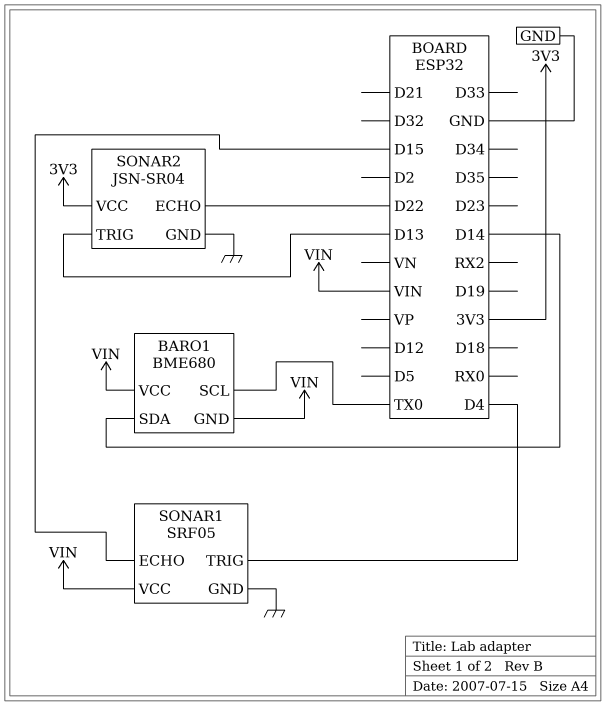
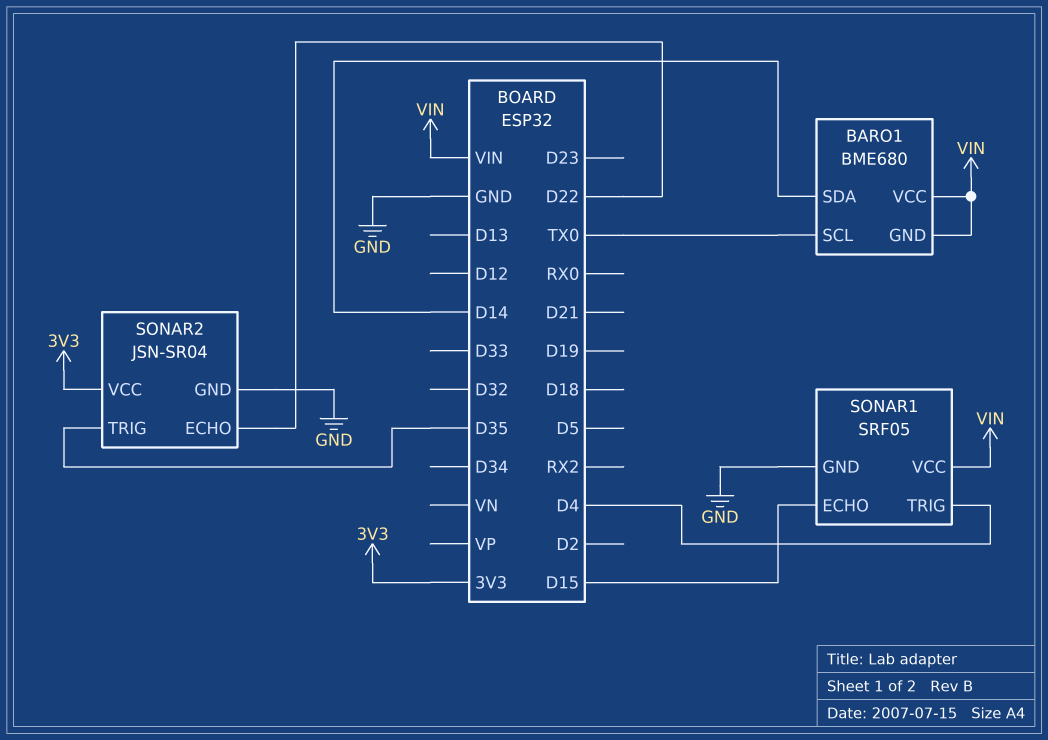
SONAR2 pin TRIG: D13 -> D35

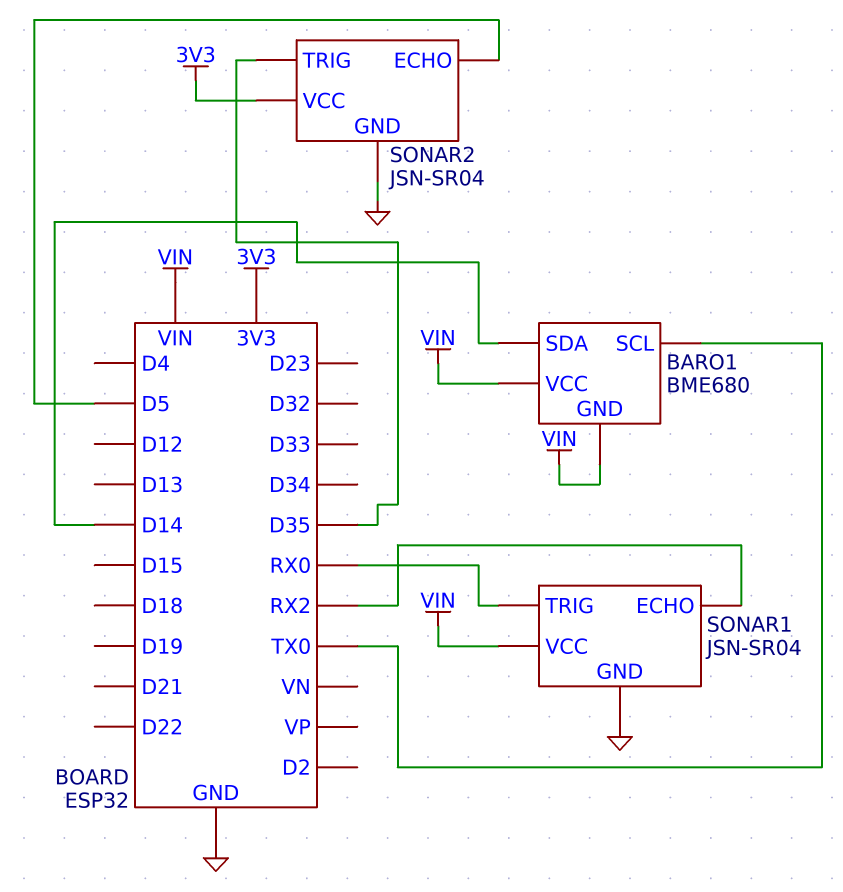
SONAR1: SRF05 -> JSN-SR04
SONAR1 pin ECHO: D15 -> RX2
SONAR1 pin TRIG: D4 -> RX0
SONAR2 pin ECHO: D22 -> D5

